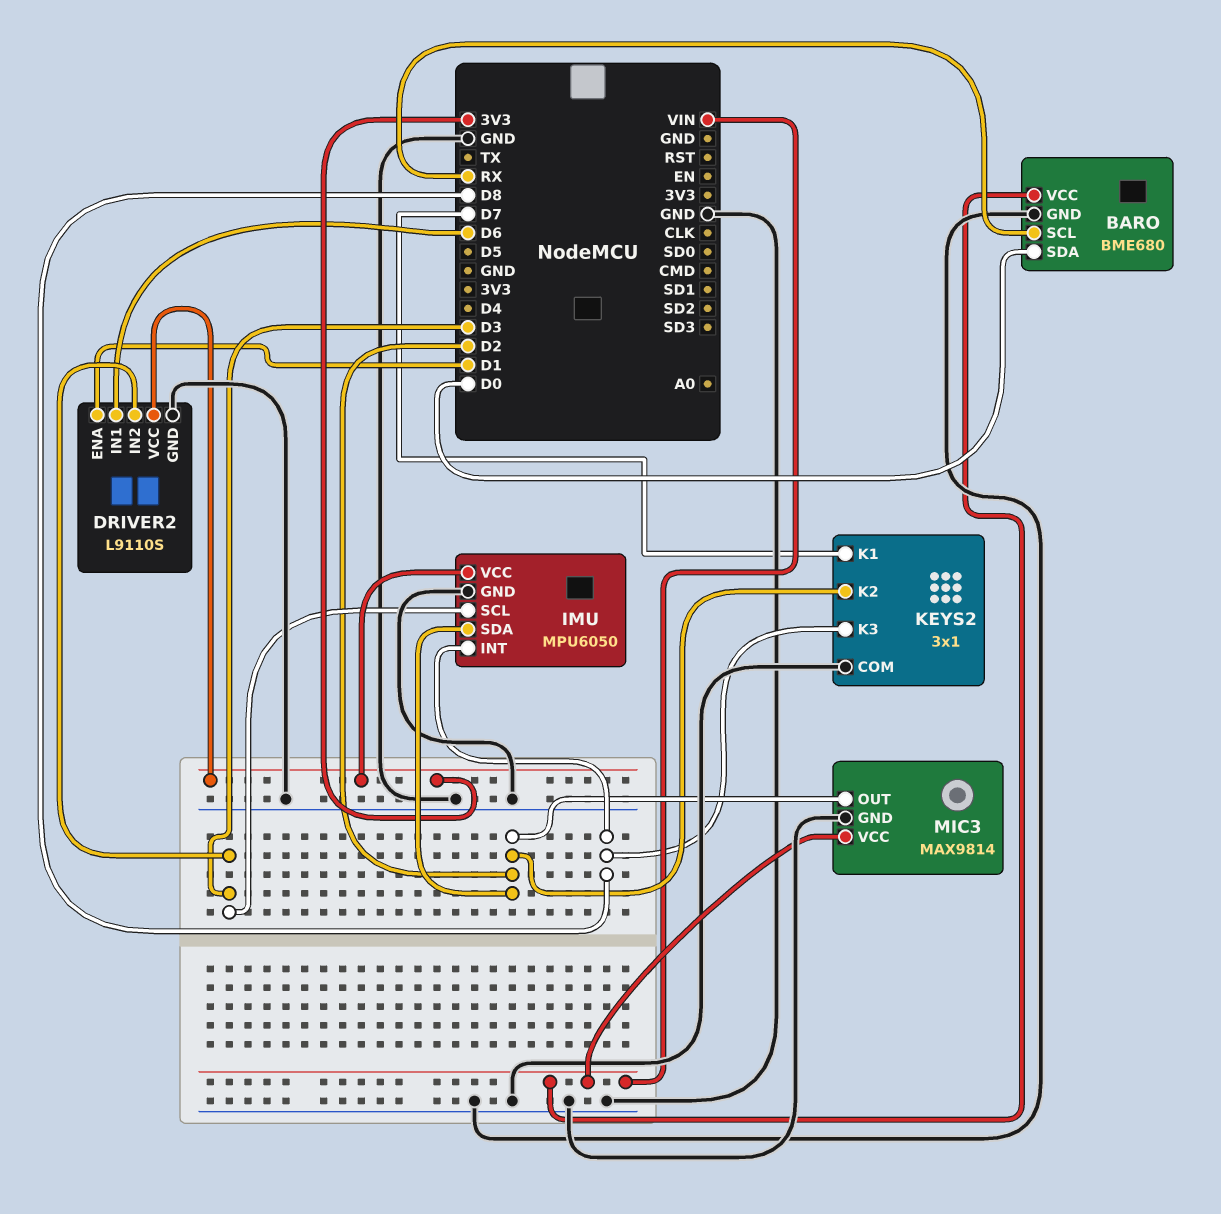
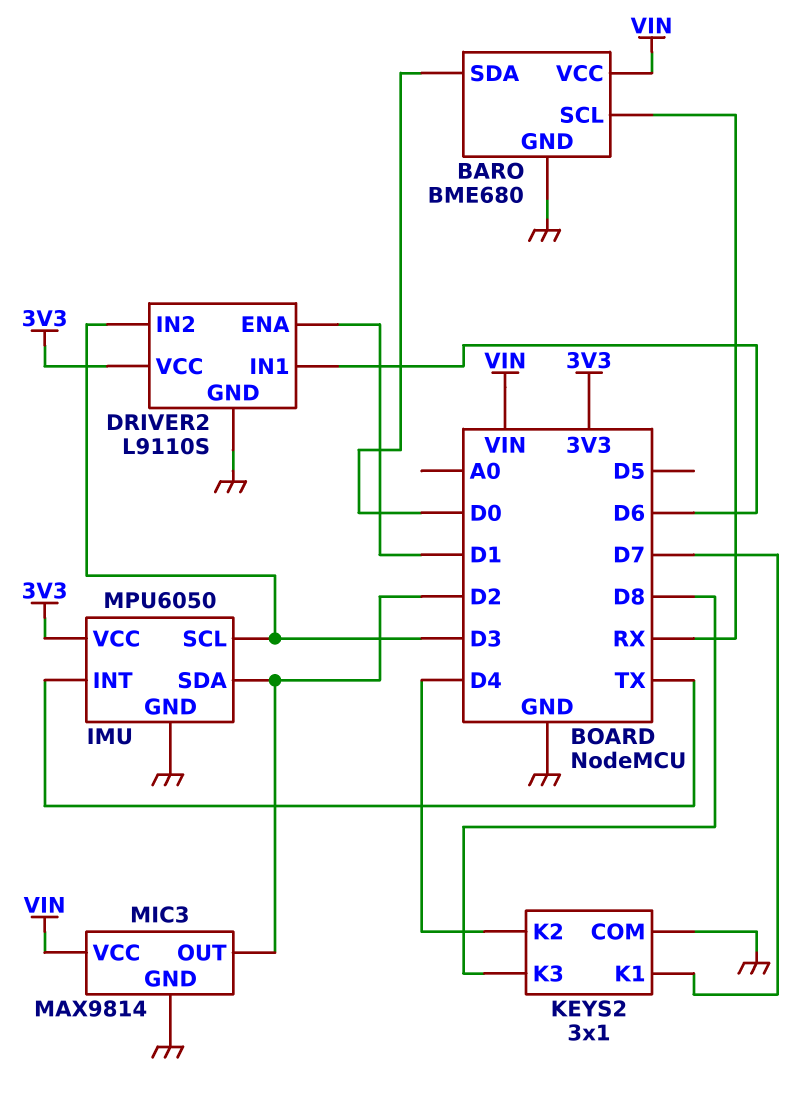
IMU pin INT: D8 -> TX
KEYS2 pin K2: D2 -> D4

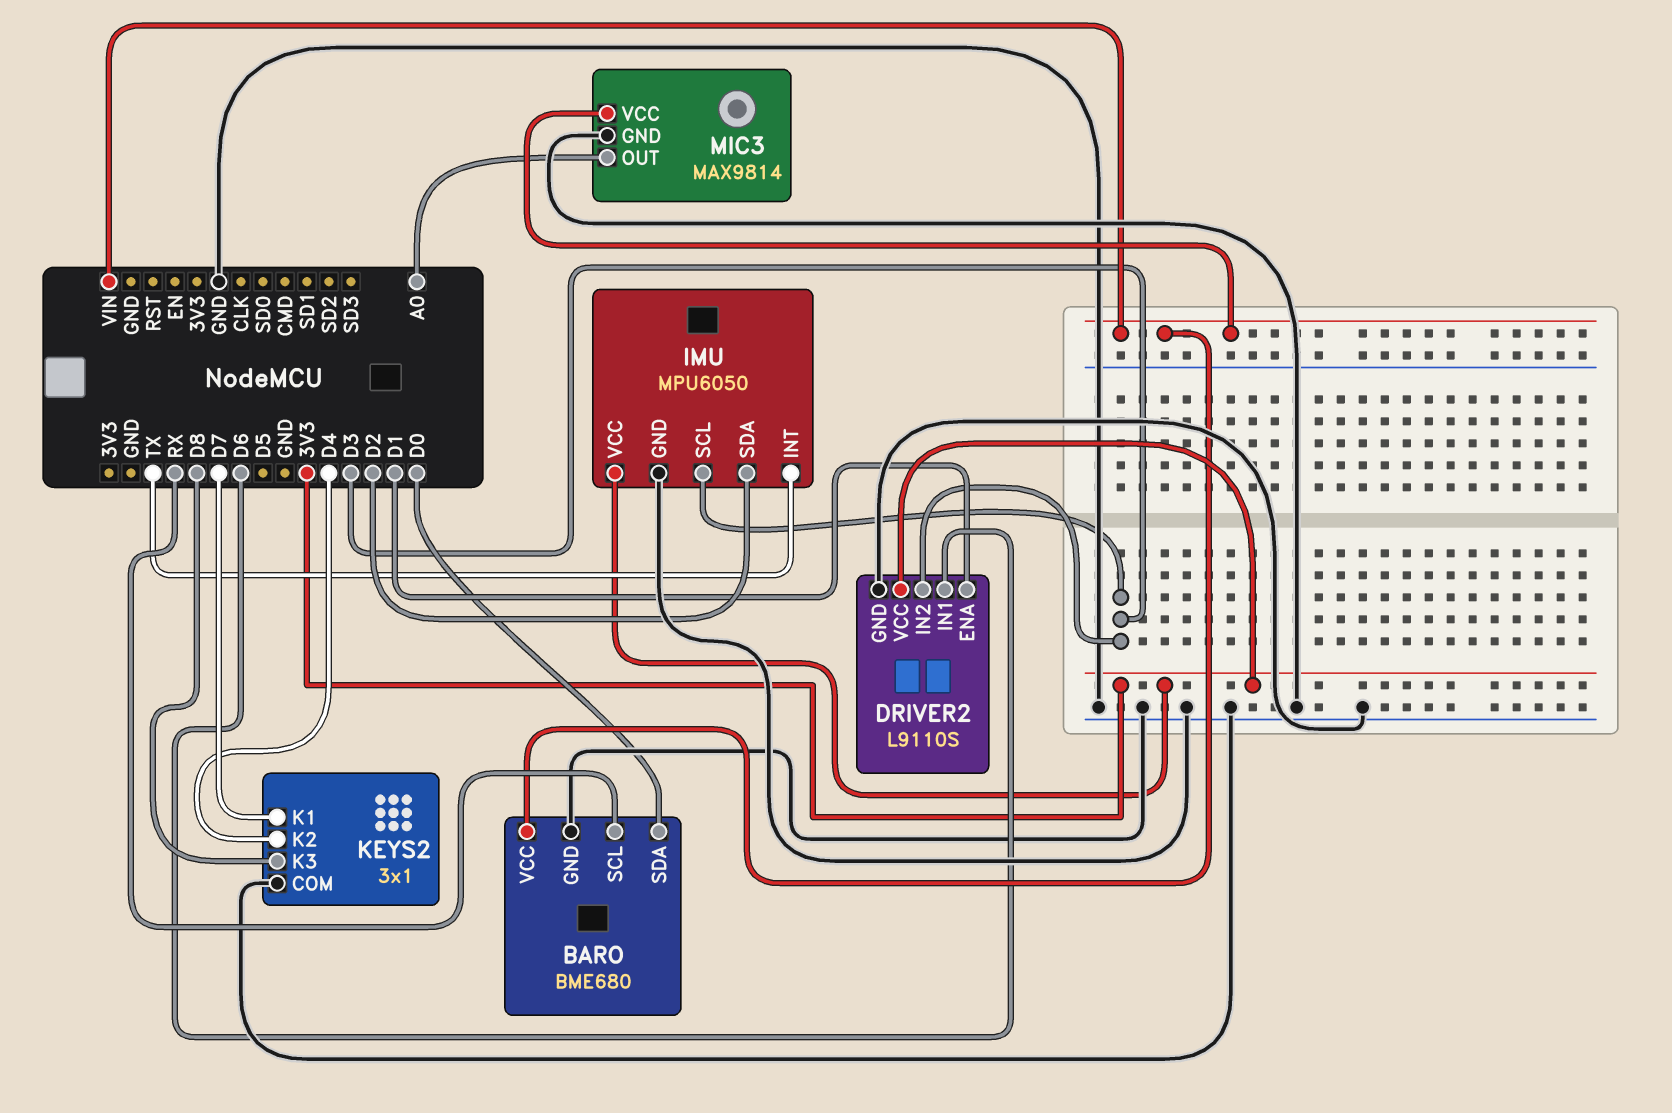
MIC3 pin OUT: D2 -> A0

